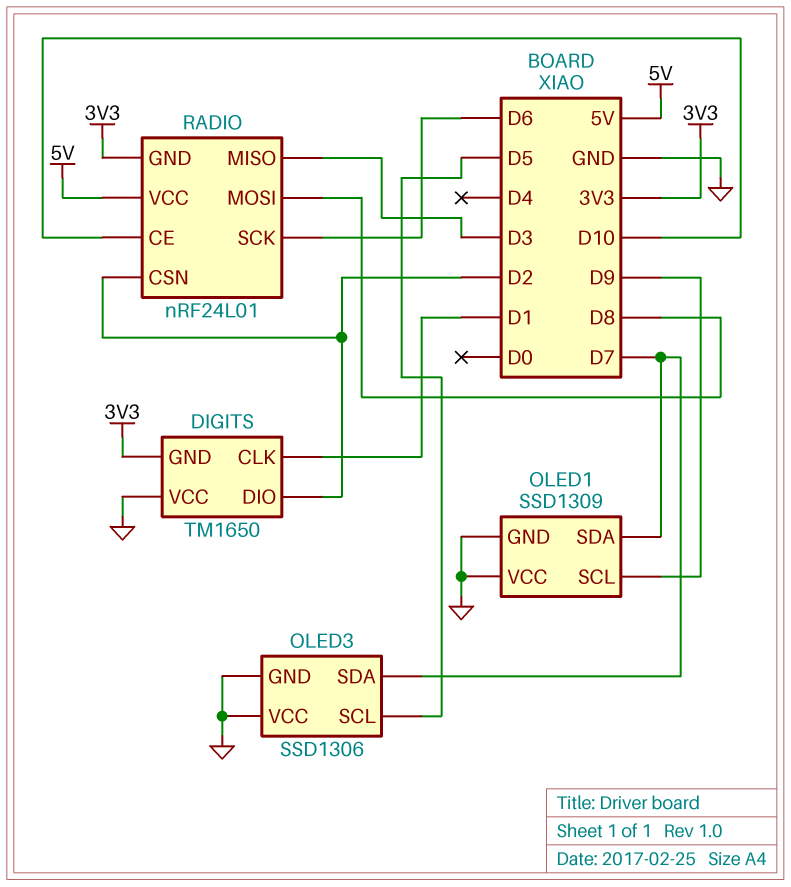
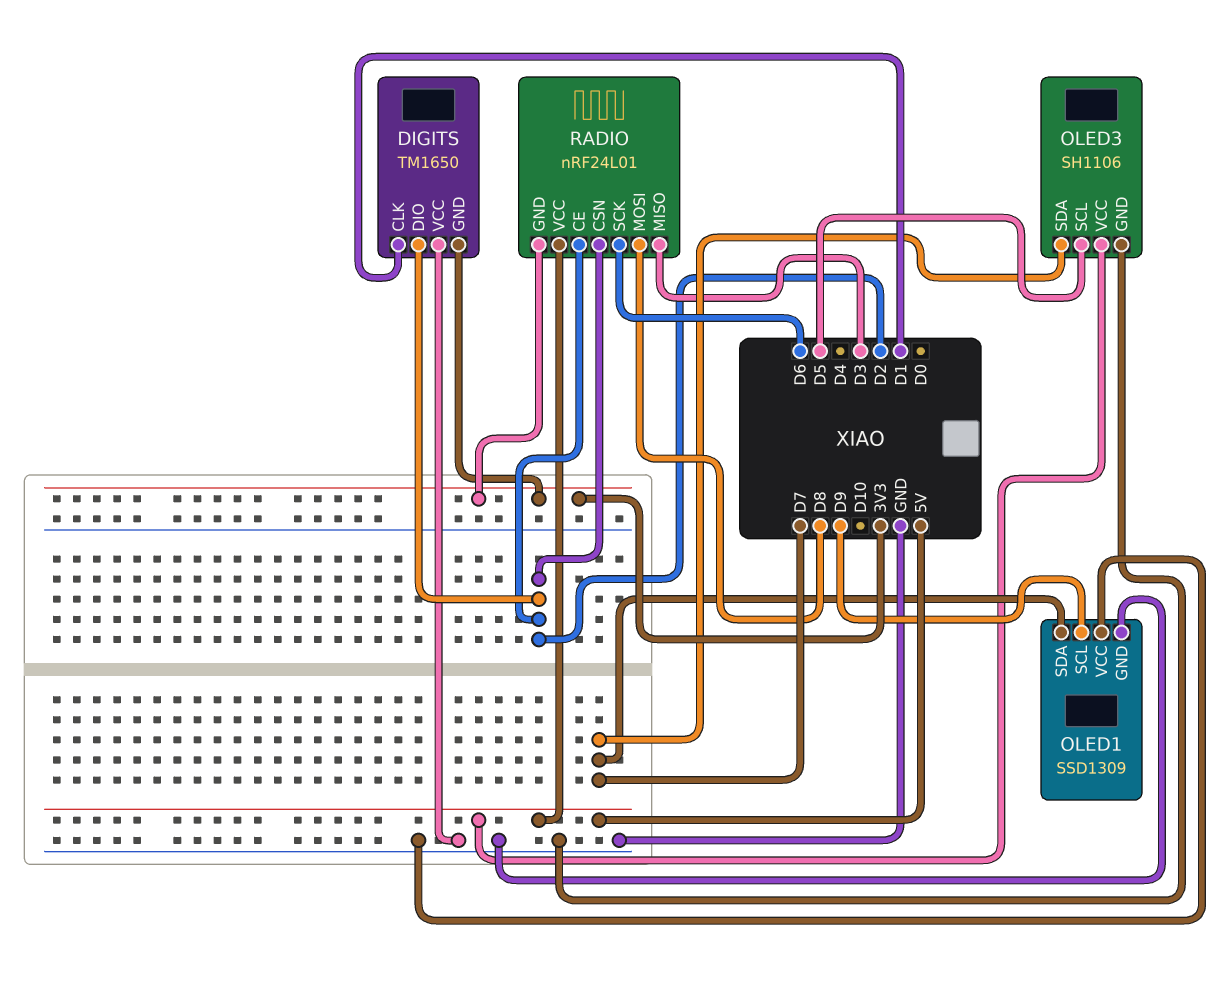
OLED3: SSD1306 -> SH1106
OLED3 pin VCC: GND -> 5V
RADIO pin CE: D10 -> D2

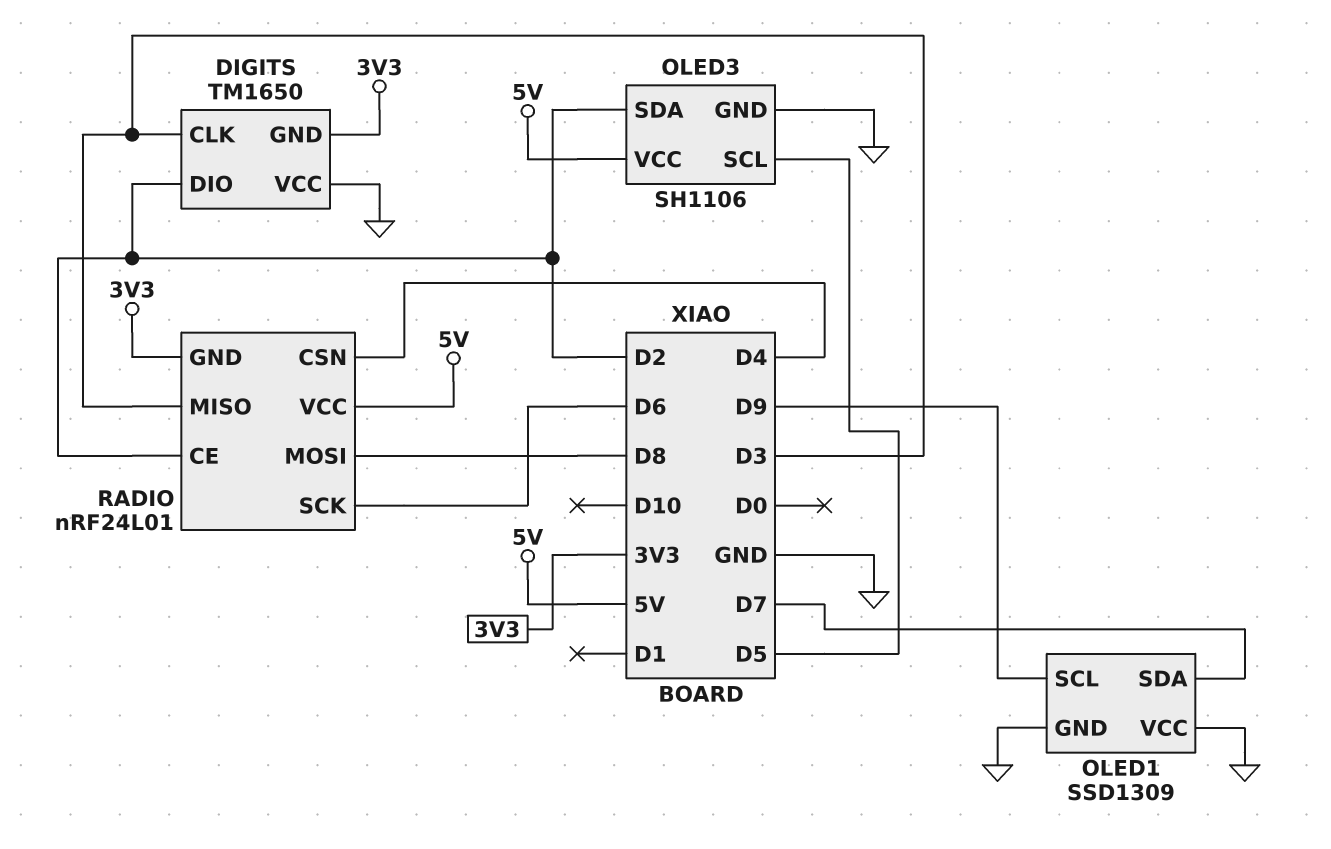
DIGITS pin CLK: D1 -> D3
OLED3 pin SDA: D7 -> D2
RADIO pin CSN: D2 -> D4

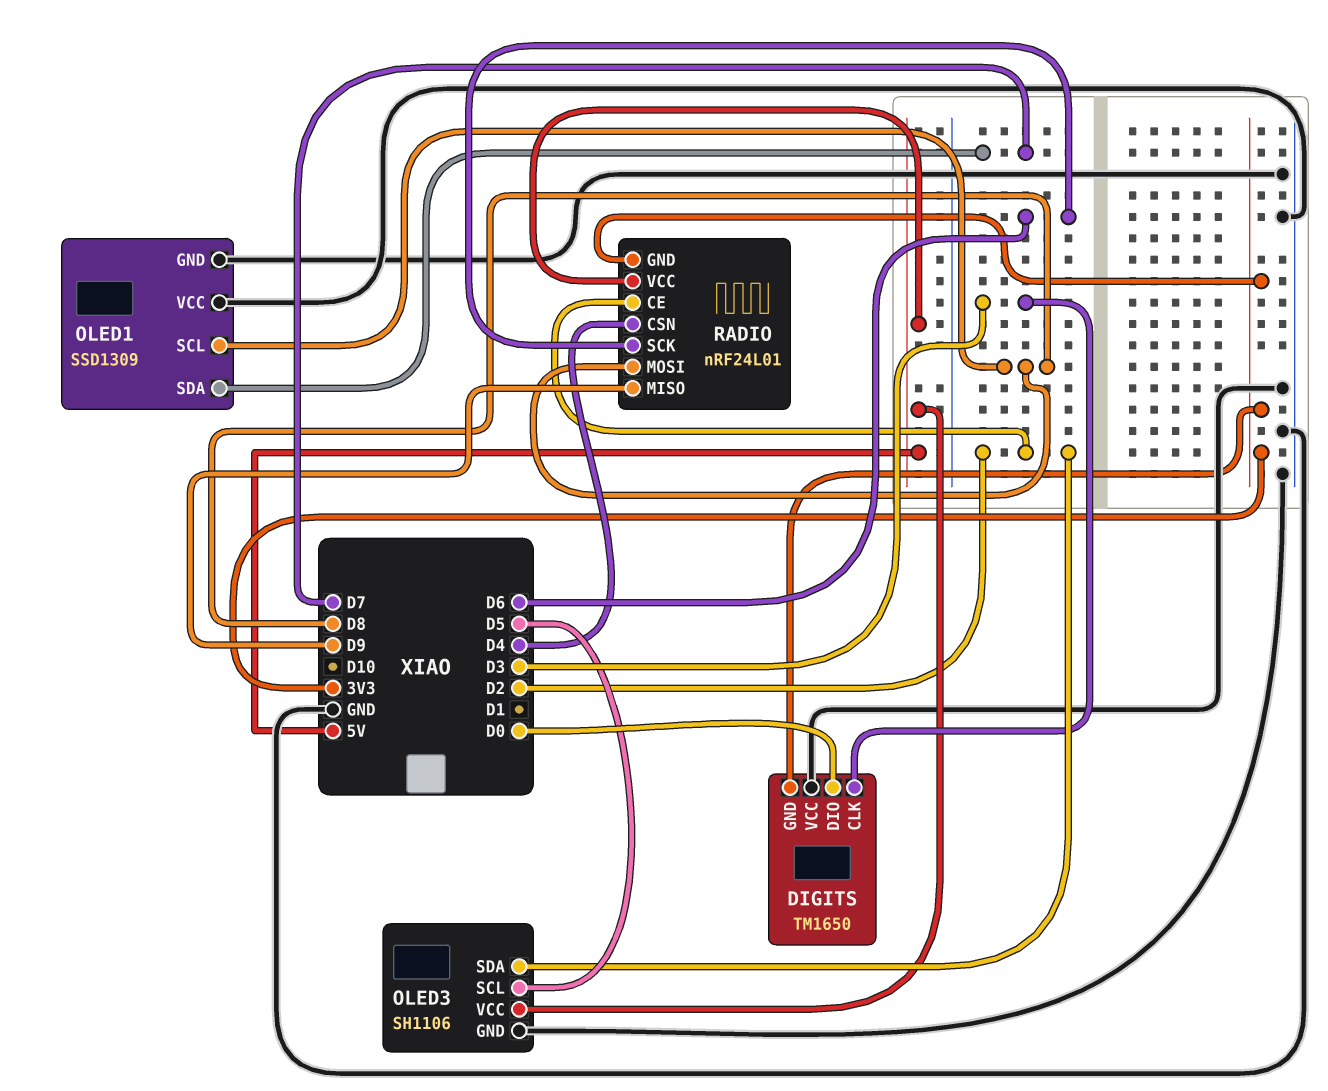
DIGITS pin DIO: D2 -> D0
OLED1 pin SCL: D9 -> D8
RADIO pin MISO: D3 -> D9

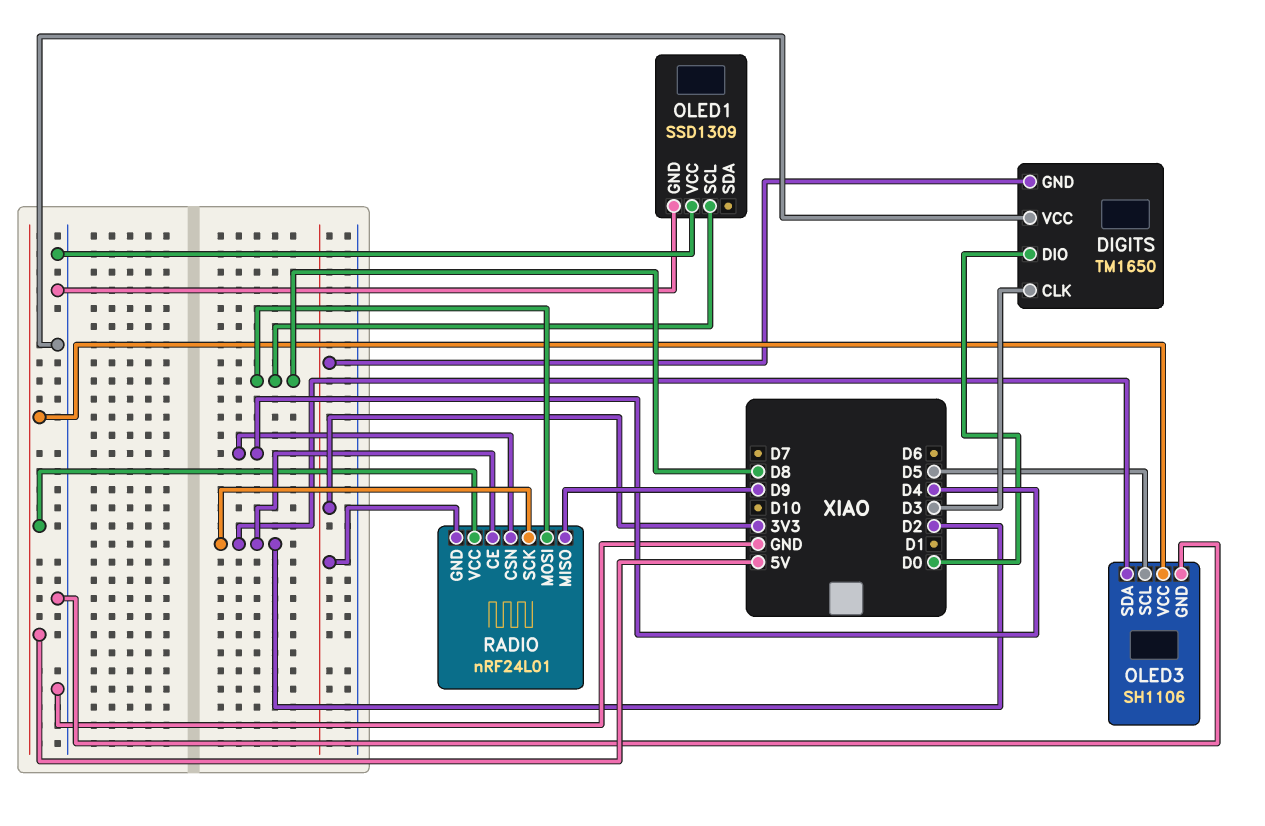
OLED1 pin SDA: D7 -> none
RADIO pin SCK: D6 -> D2

